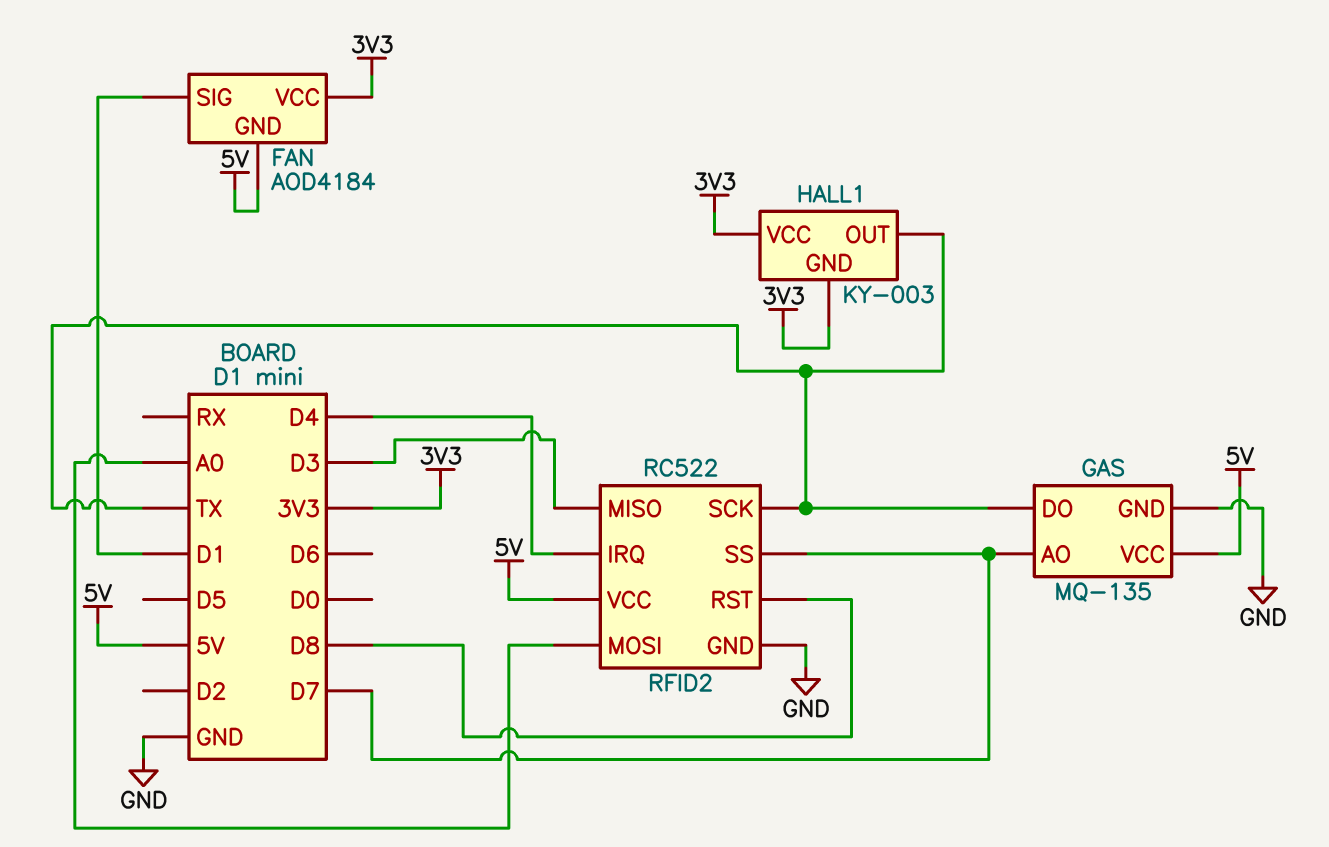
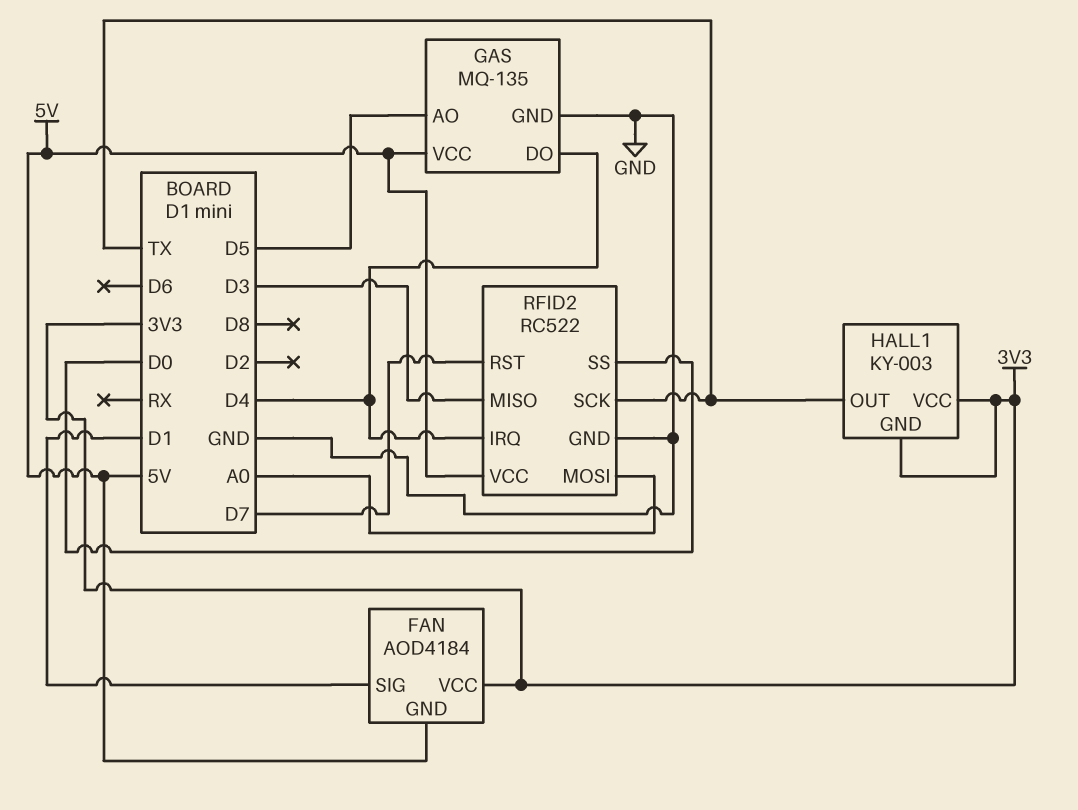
GAS pin AO: D7 -> D5
GAS pin DO: TX -> D4
RFID2 pin RST: D8 -> D7
RFID2 pin SS: D7 -> D0

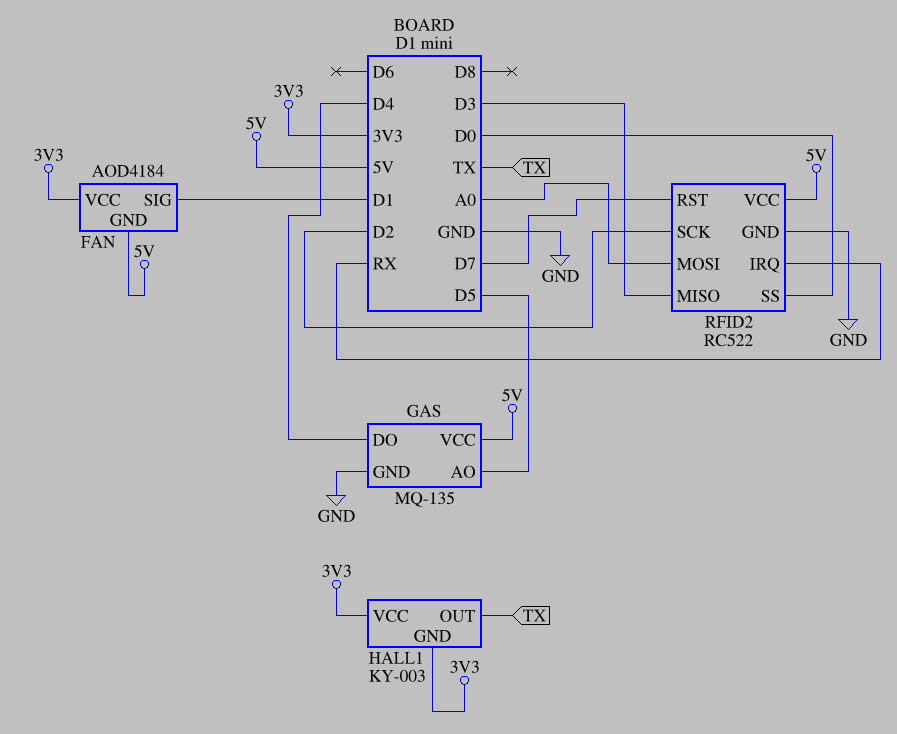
RFID2 pin IRQ: D4 -> RX
RFID2 pin SCK: TX -> D2

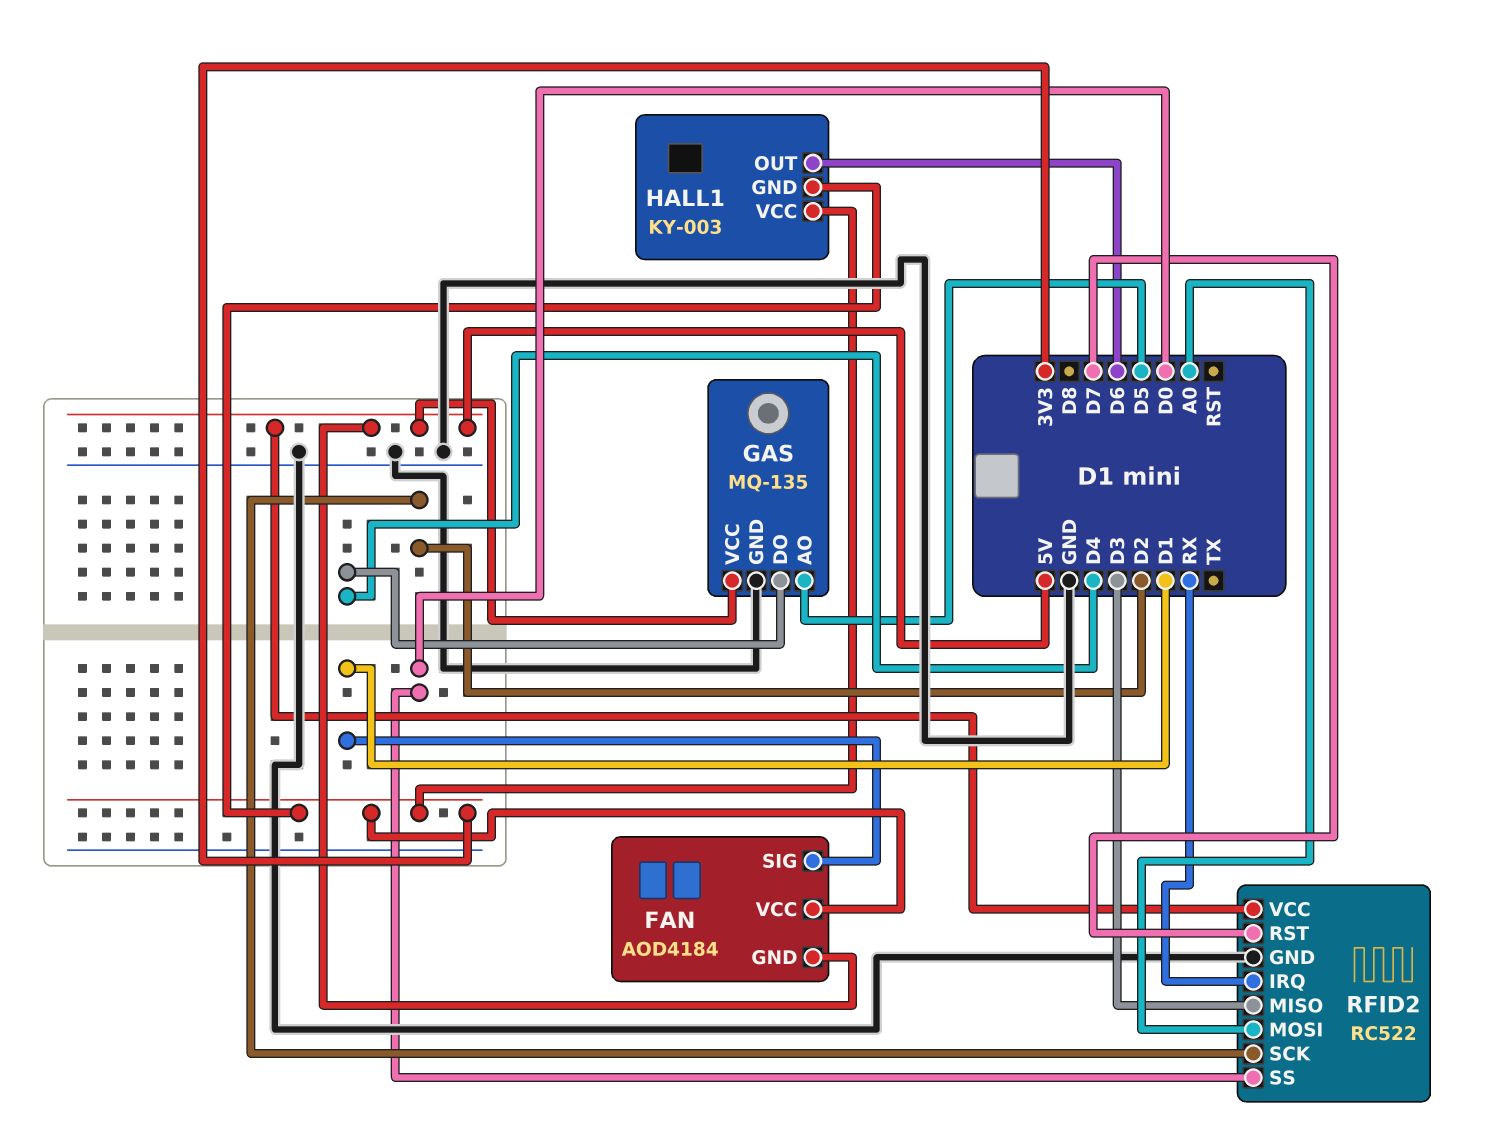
HALL1 pin OUT: TX -> D6

